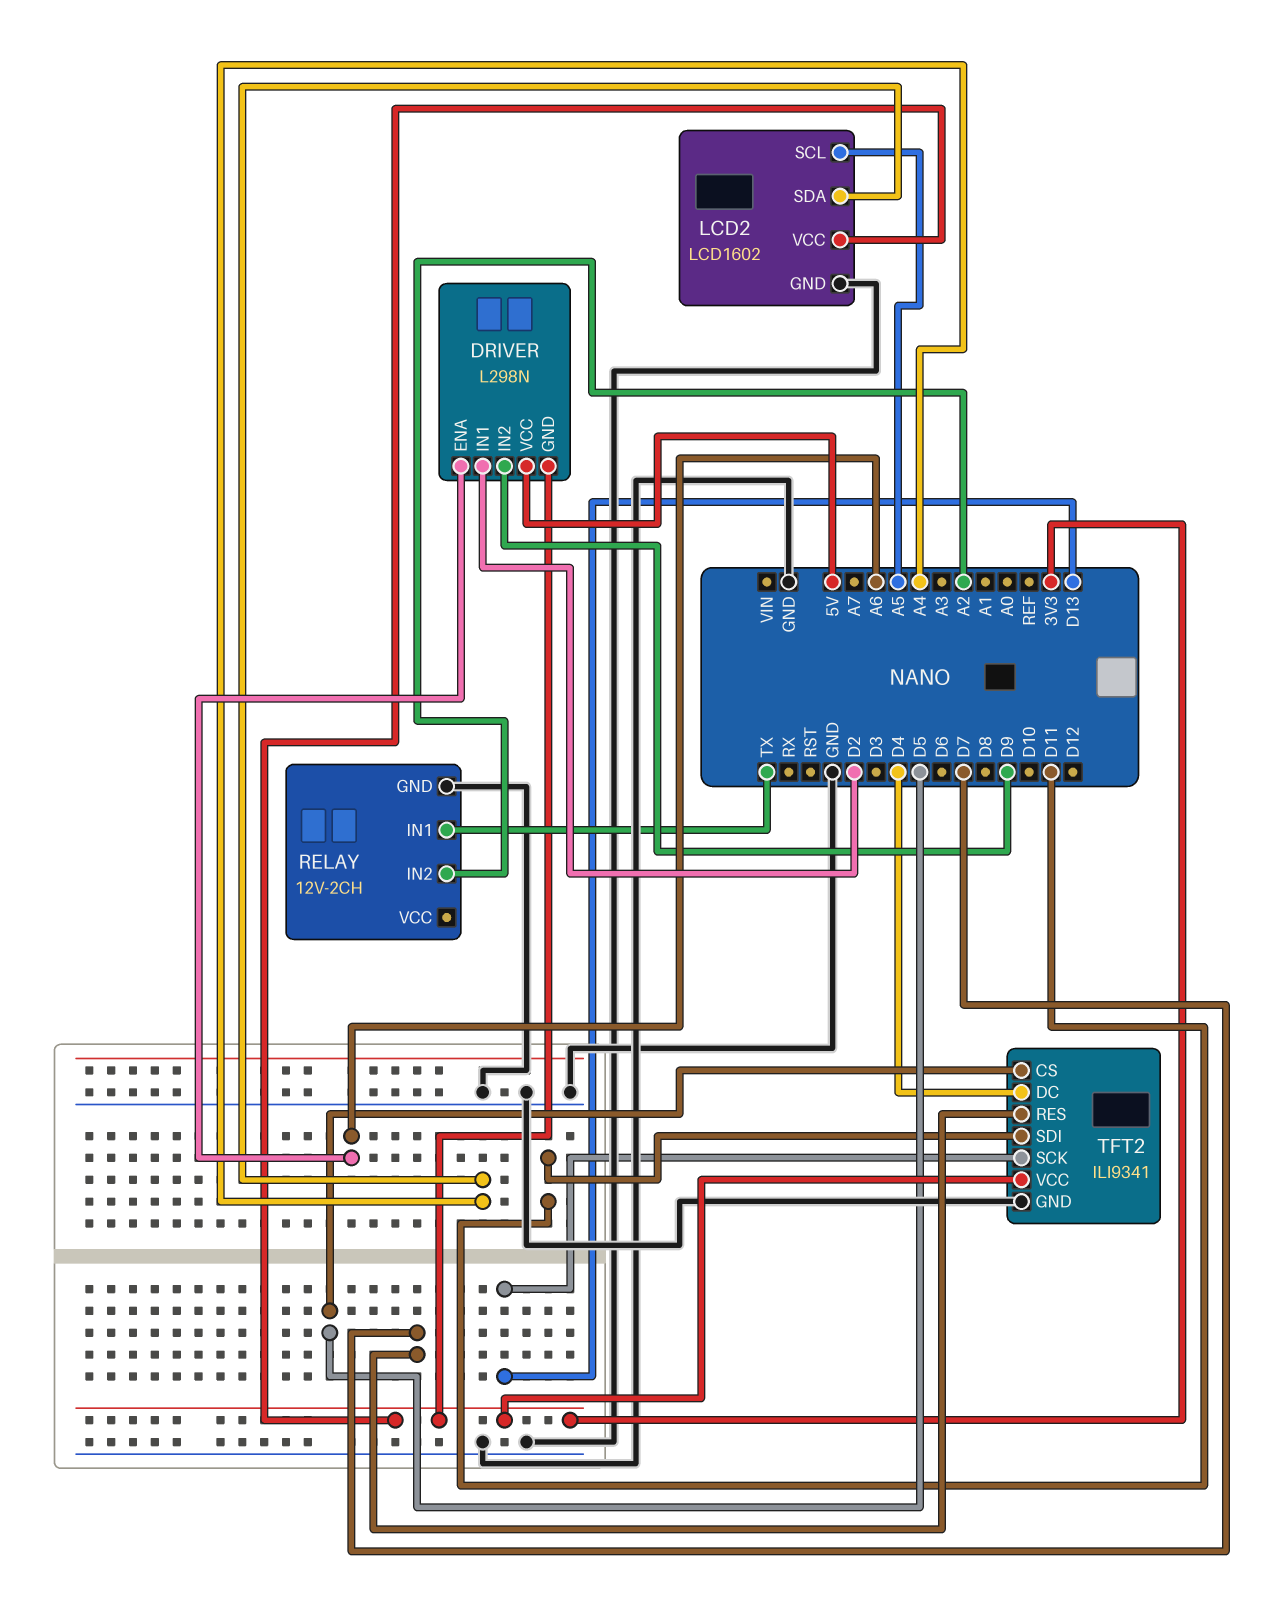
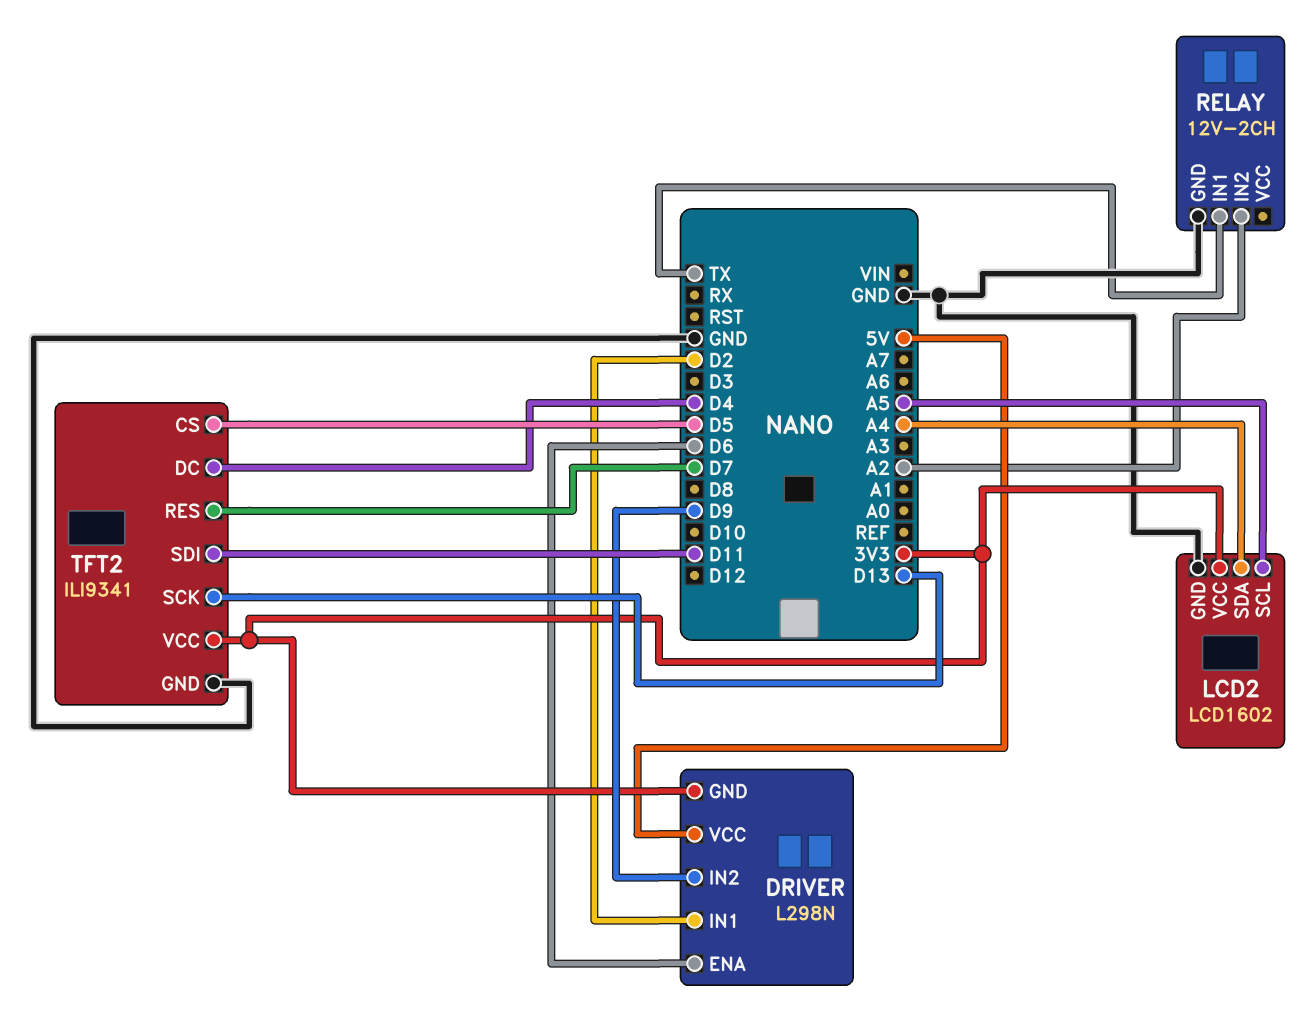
DRIVER pin ENA: A6 -> D6

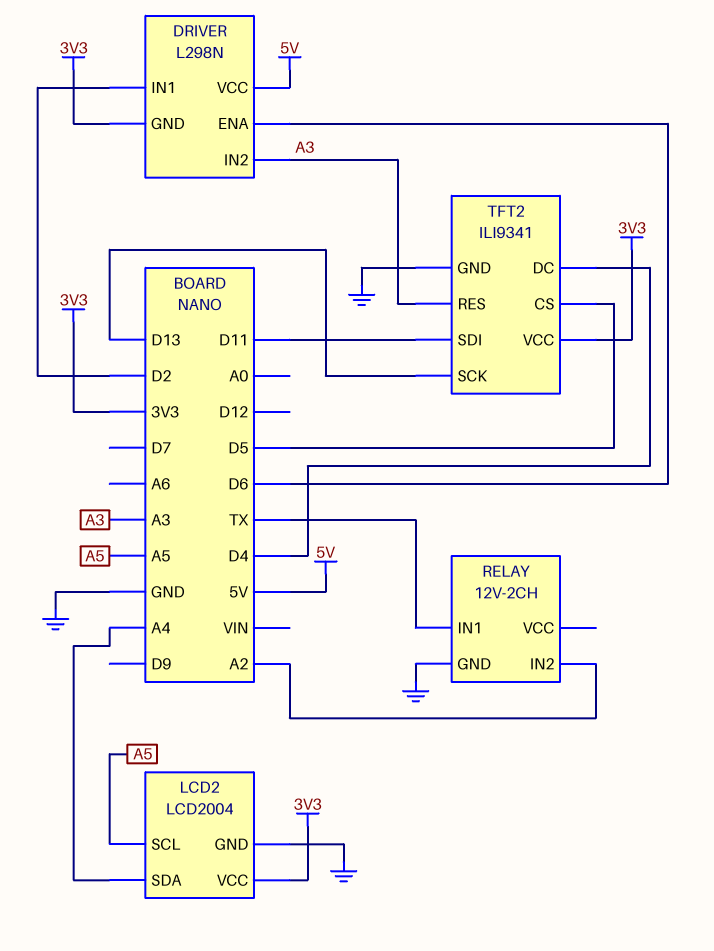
DRIVER pin IN2: D9 -> A3
LCD2: LCD1602 -> LCD2004
TFT2 pin RES: D7 -> A3

